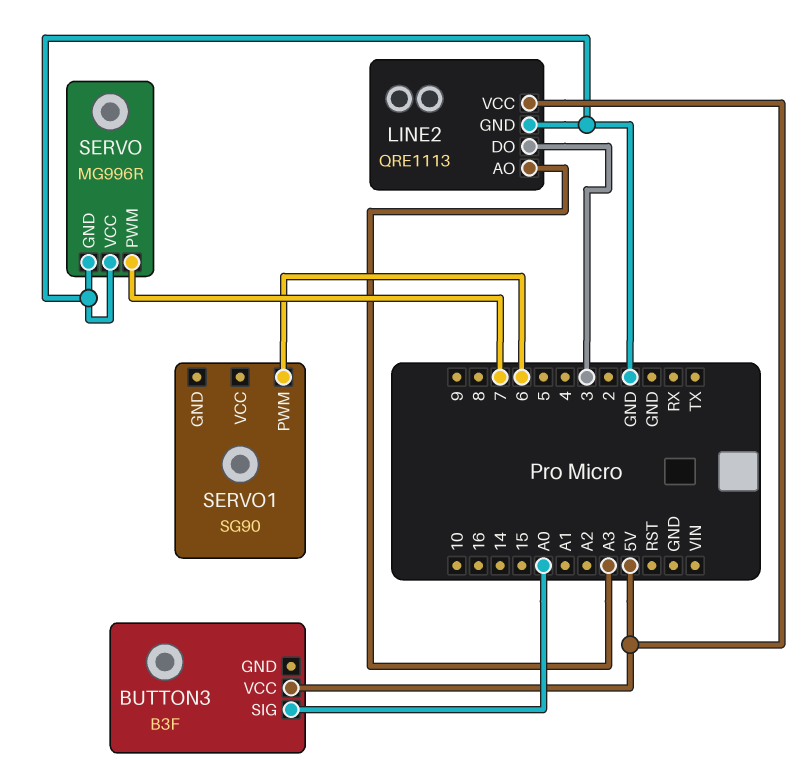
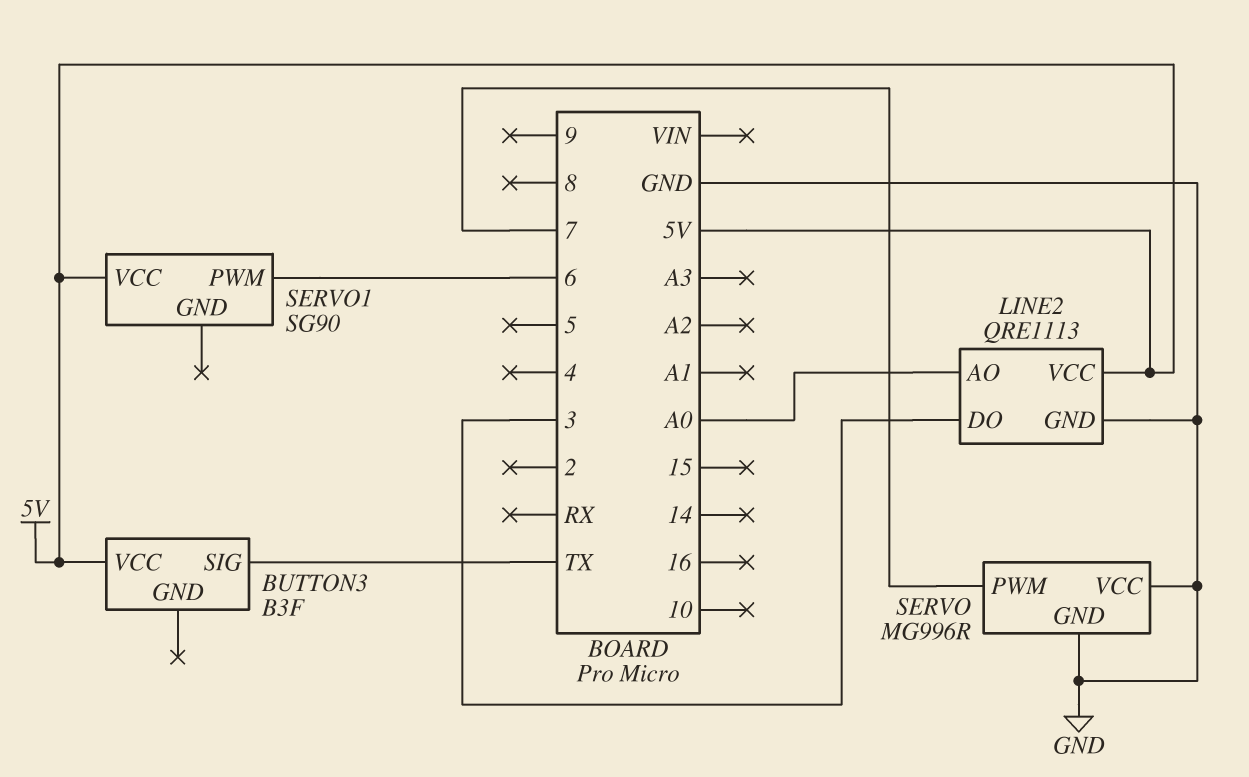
BUTTON3 pin SIG: A0 -> TX
LINE2 pin AO: A3 -> A0
SERVO1 pin VCC: none -> 5V

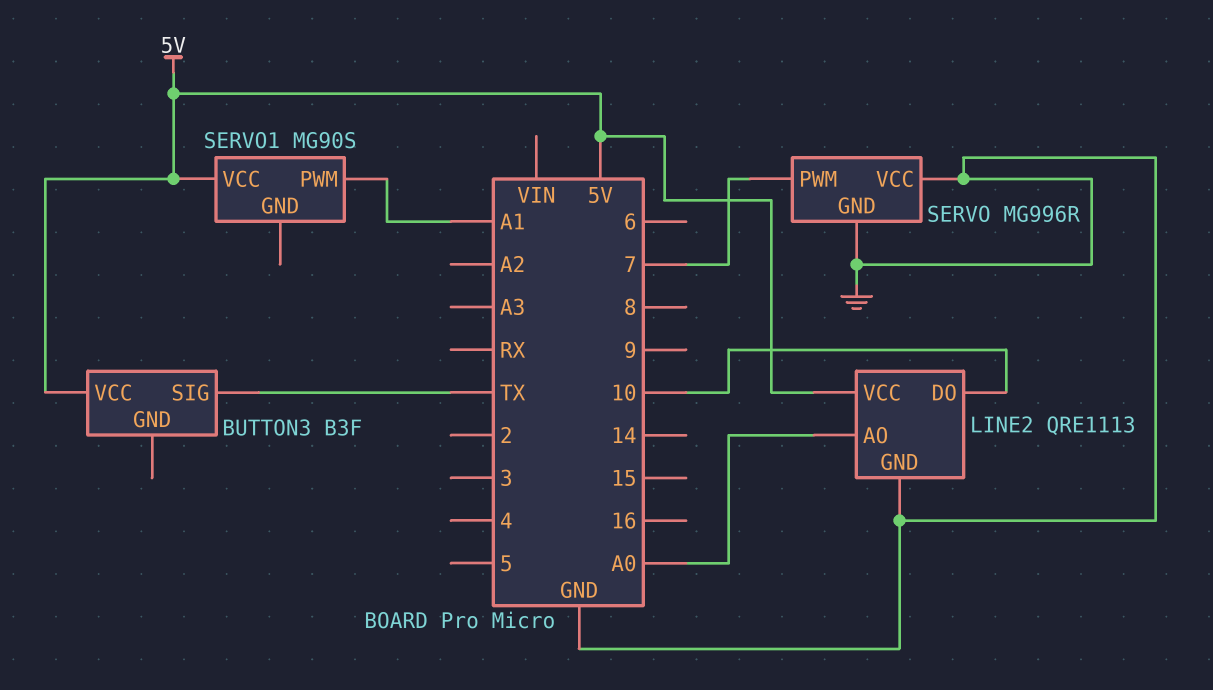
LINE2 pin DO: 3 -> 10
SERVO1: SG90 -> MG90S
SERVO1 pin PWM: 6 -> A1

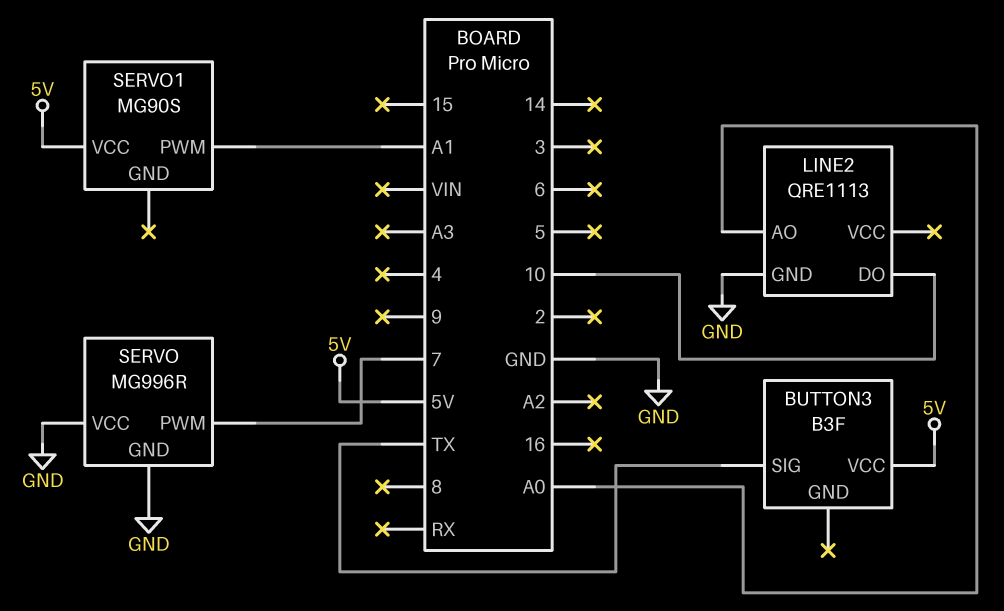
LINE2 pin VCC: 5V -> none

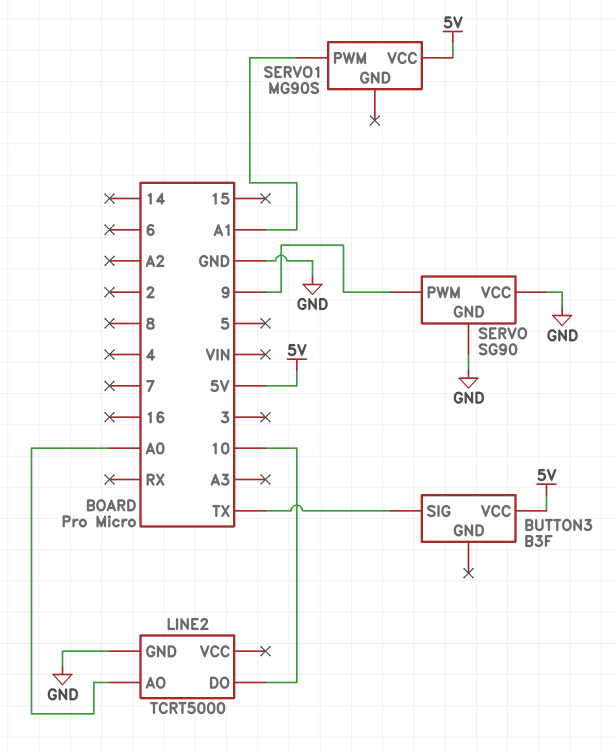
LINE2: QRE1113 -> TCRT5000
SERVO: MG996R -> SG90
SERVO pin PWM: 7 -> 9

